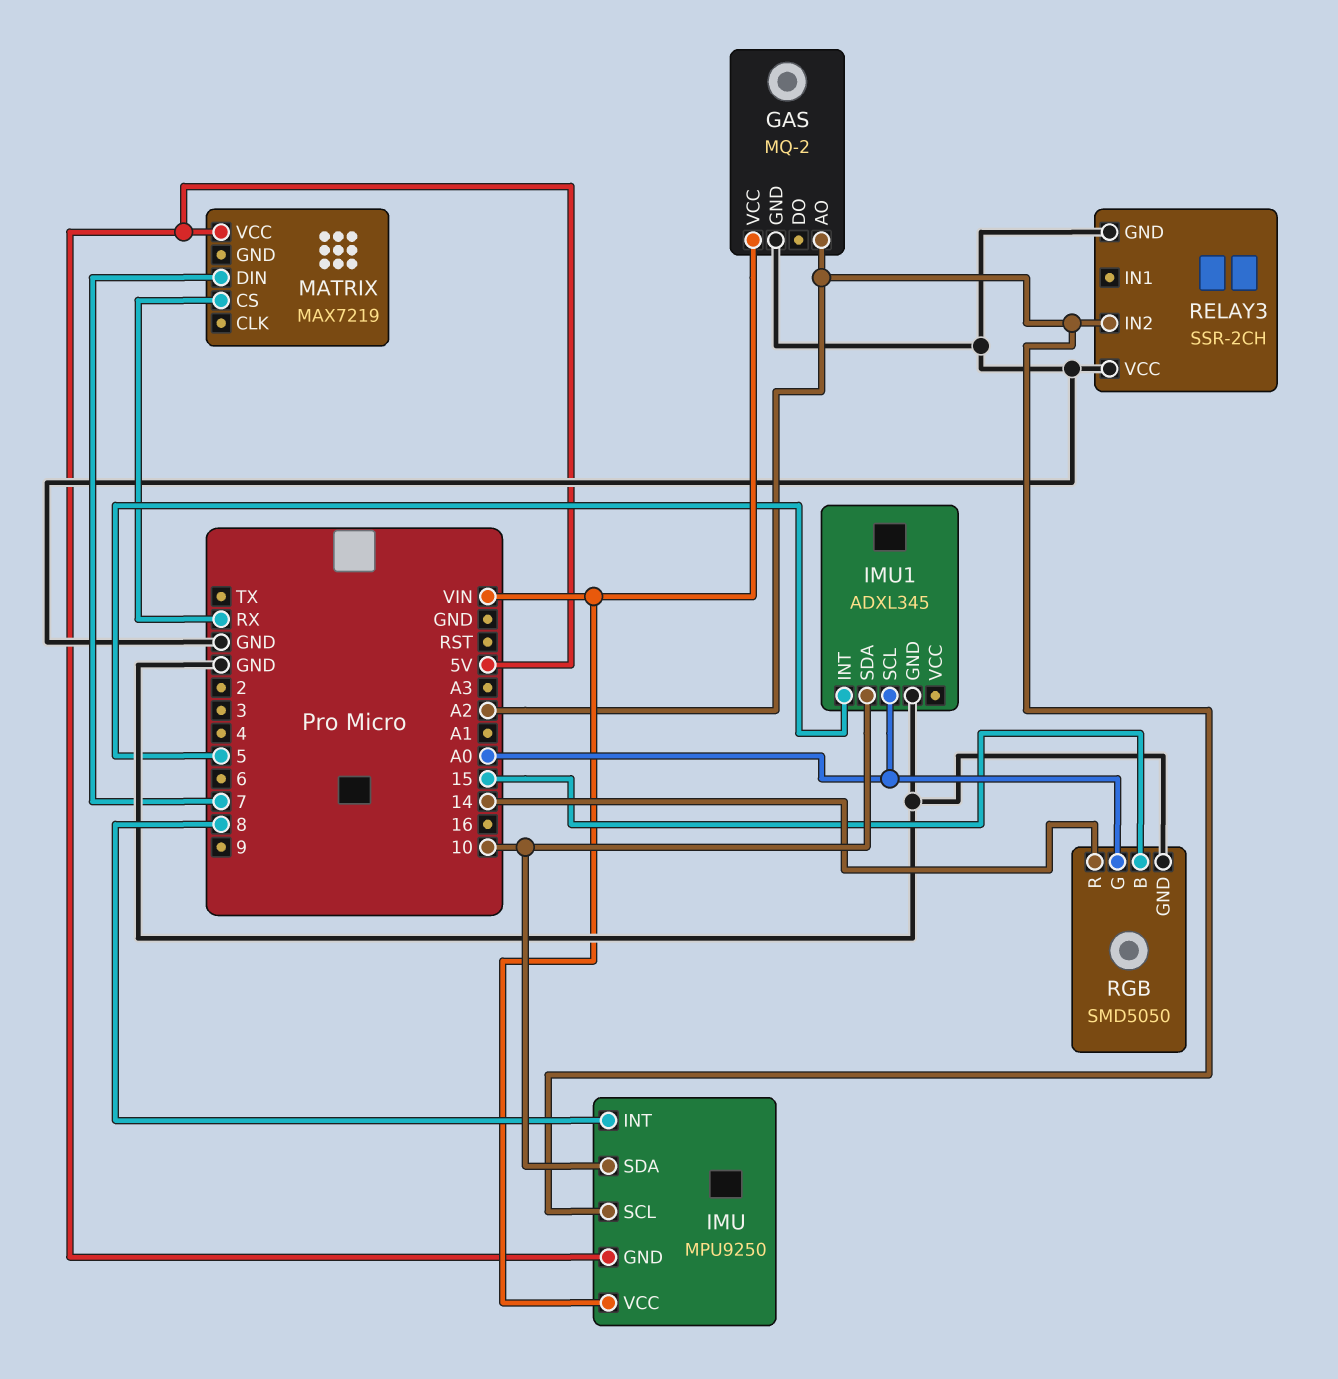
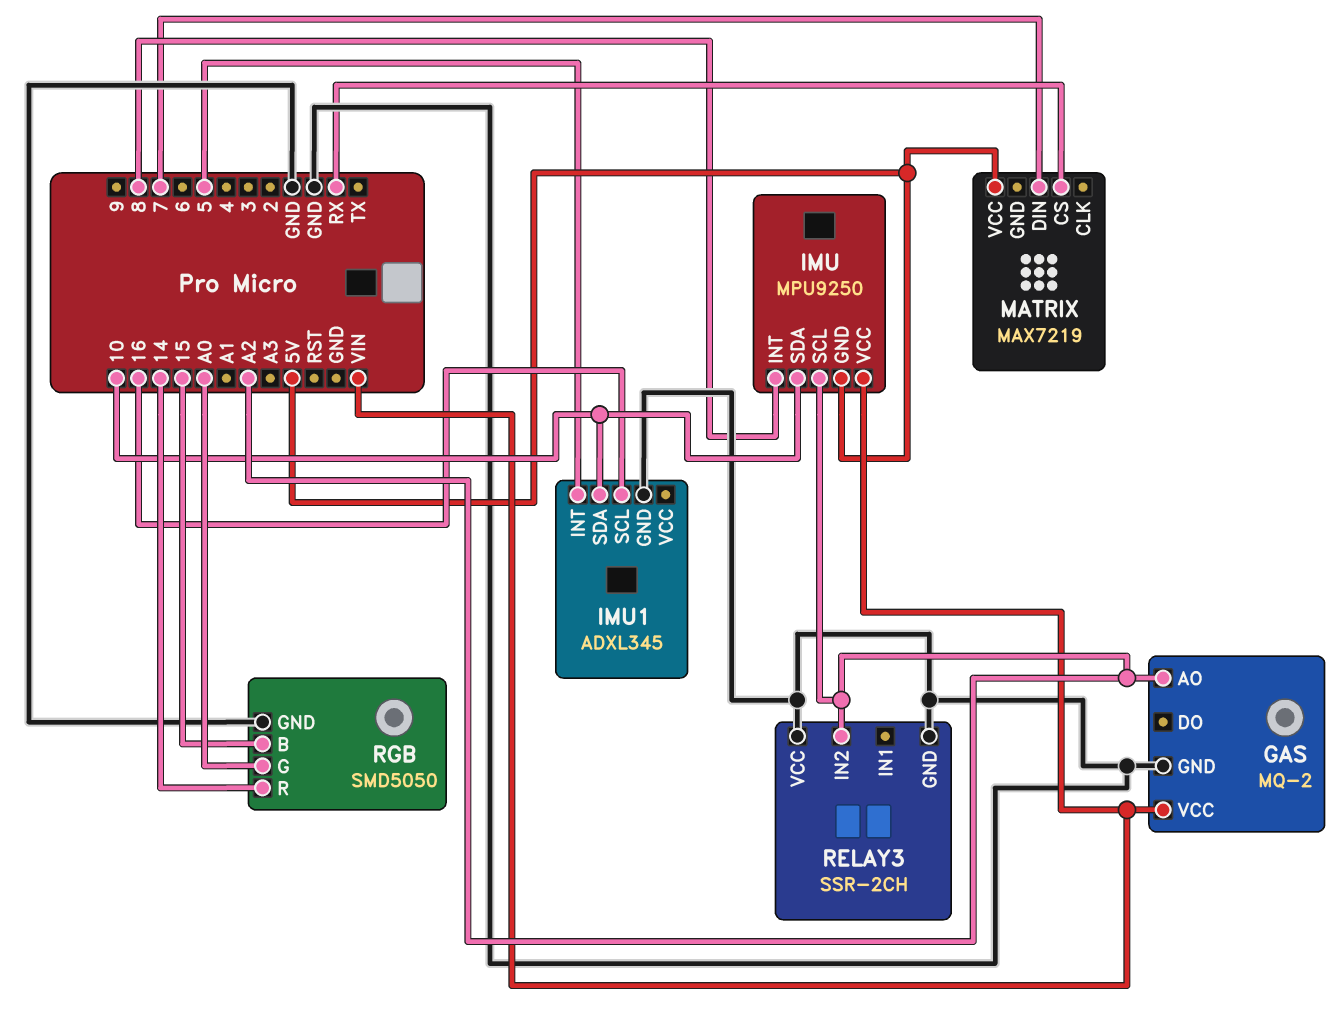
IMU1 pin SCL: A0 -> 16

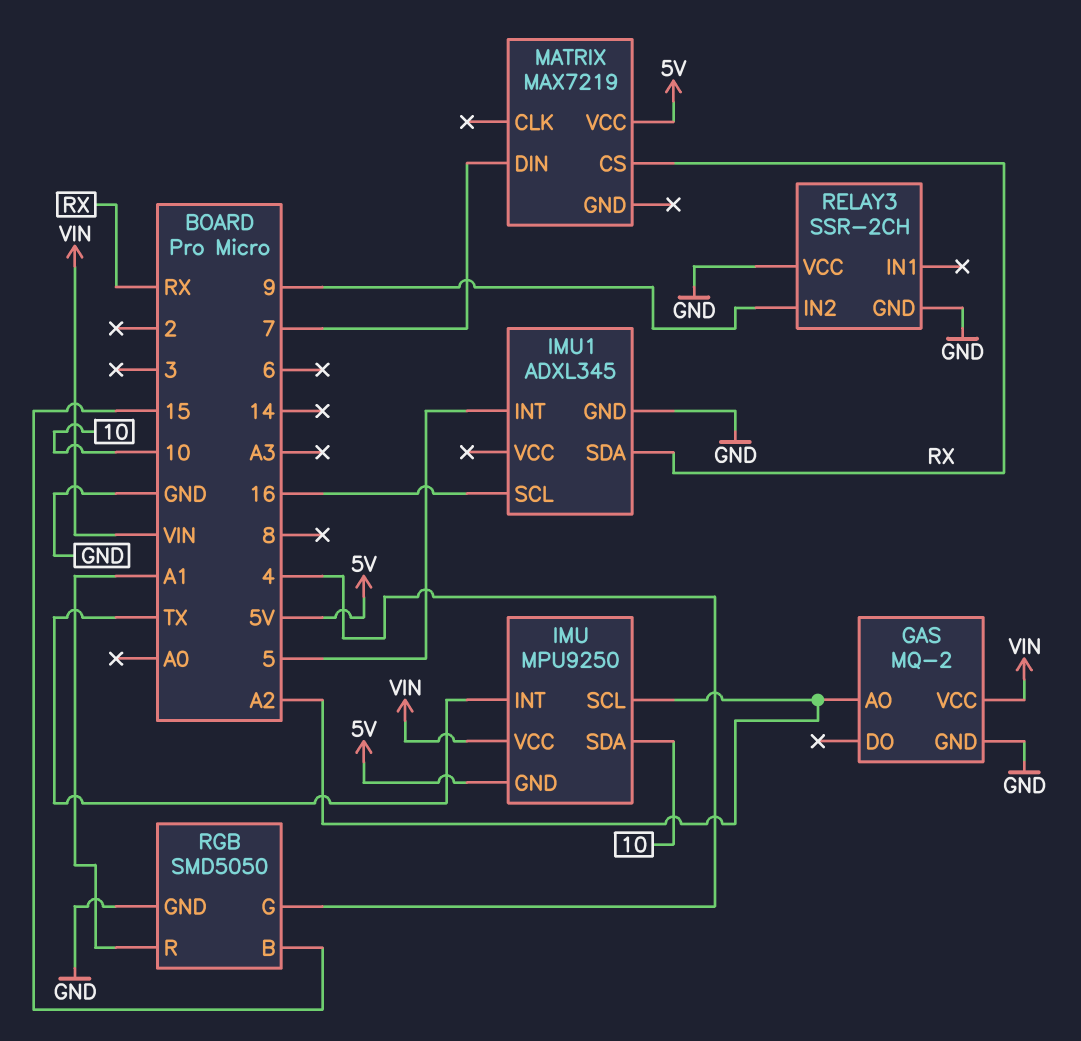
IMU pin INT: 8 -> TX
IMU1 pin SDA: 10 -> RX
RELAY3 pin IN2: A2 -> 9
RGB pin G: A0 -> 4
RGB pin R: 14 -> A1

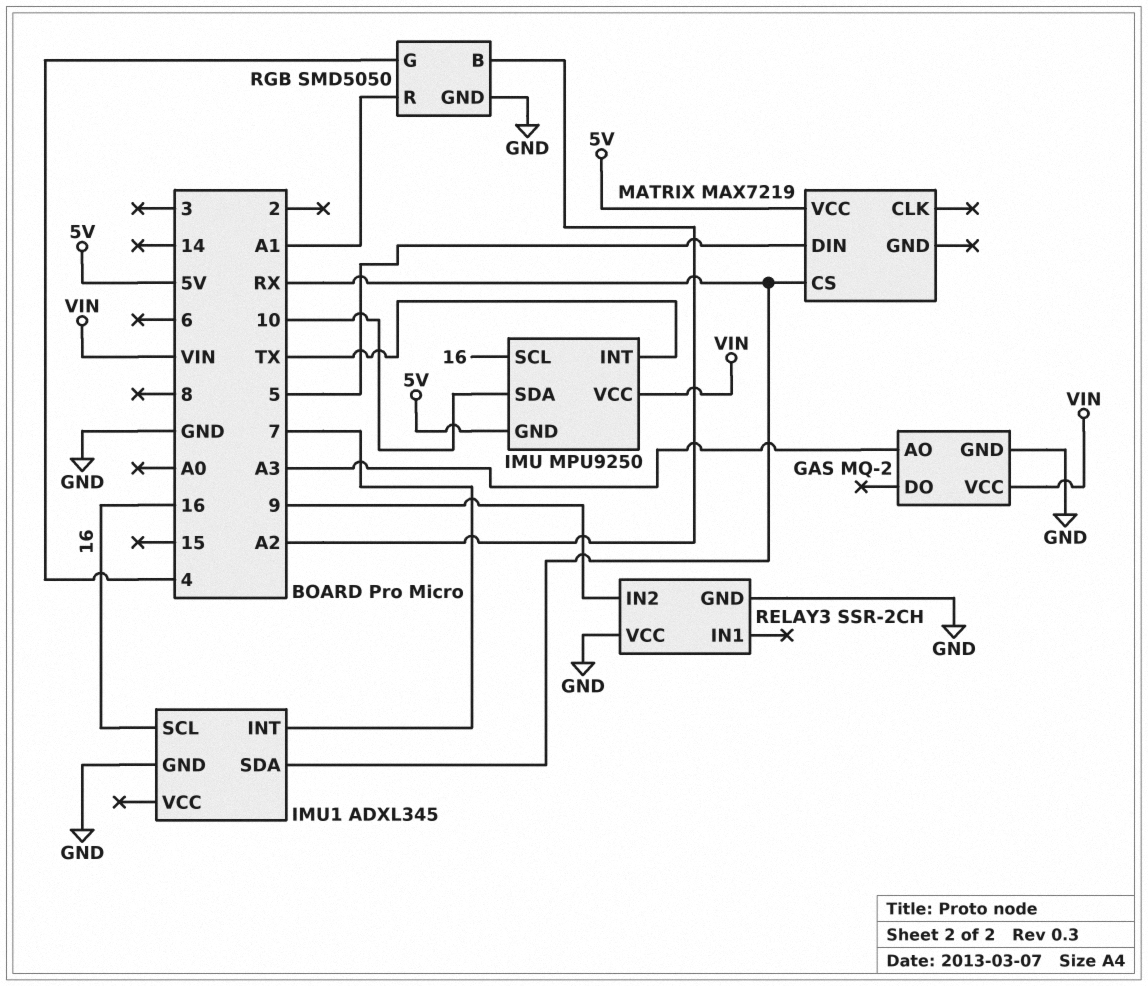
GAS pin AO: A2 -> A3
IMU pin SCL: A2 -> 16
IMU1 pin INT: 5 -> 7
MATRIX pin DIN: 7 -> 5
RGB pin B: 15 -> A2

